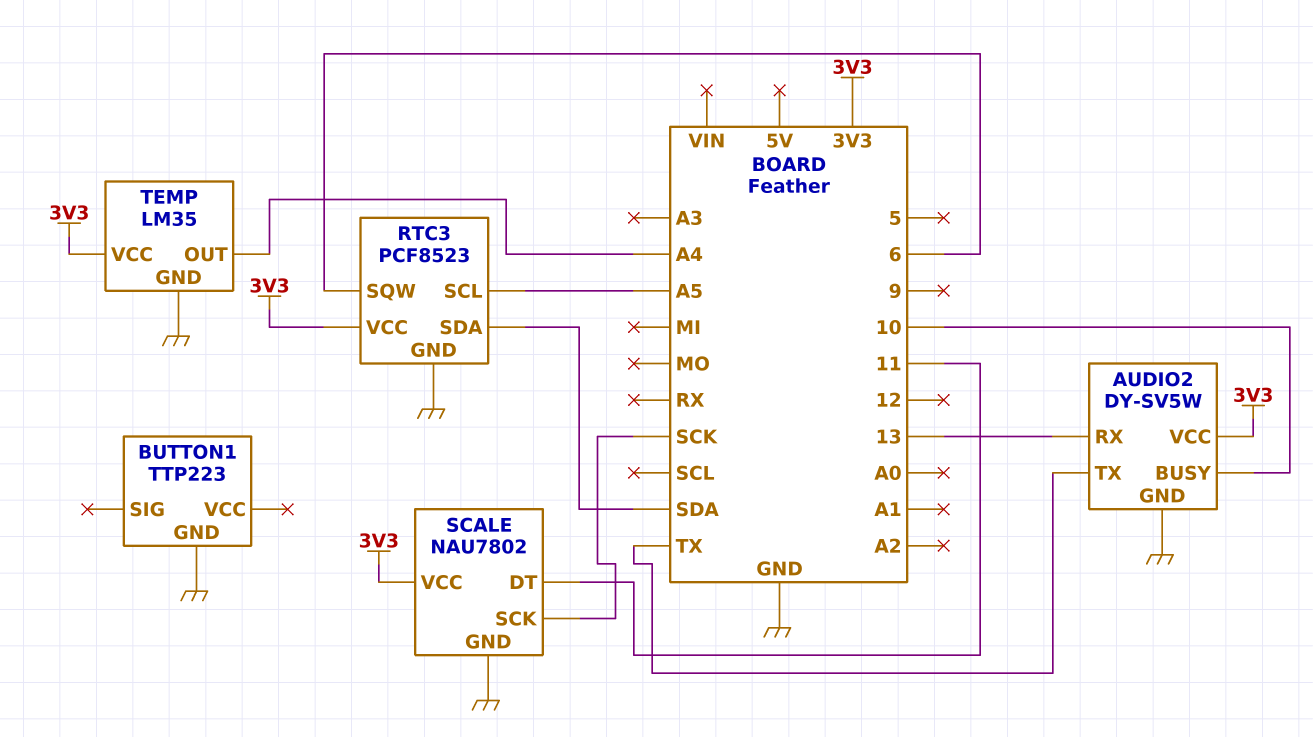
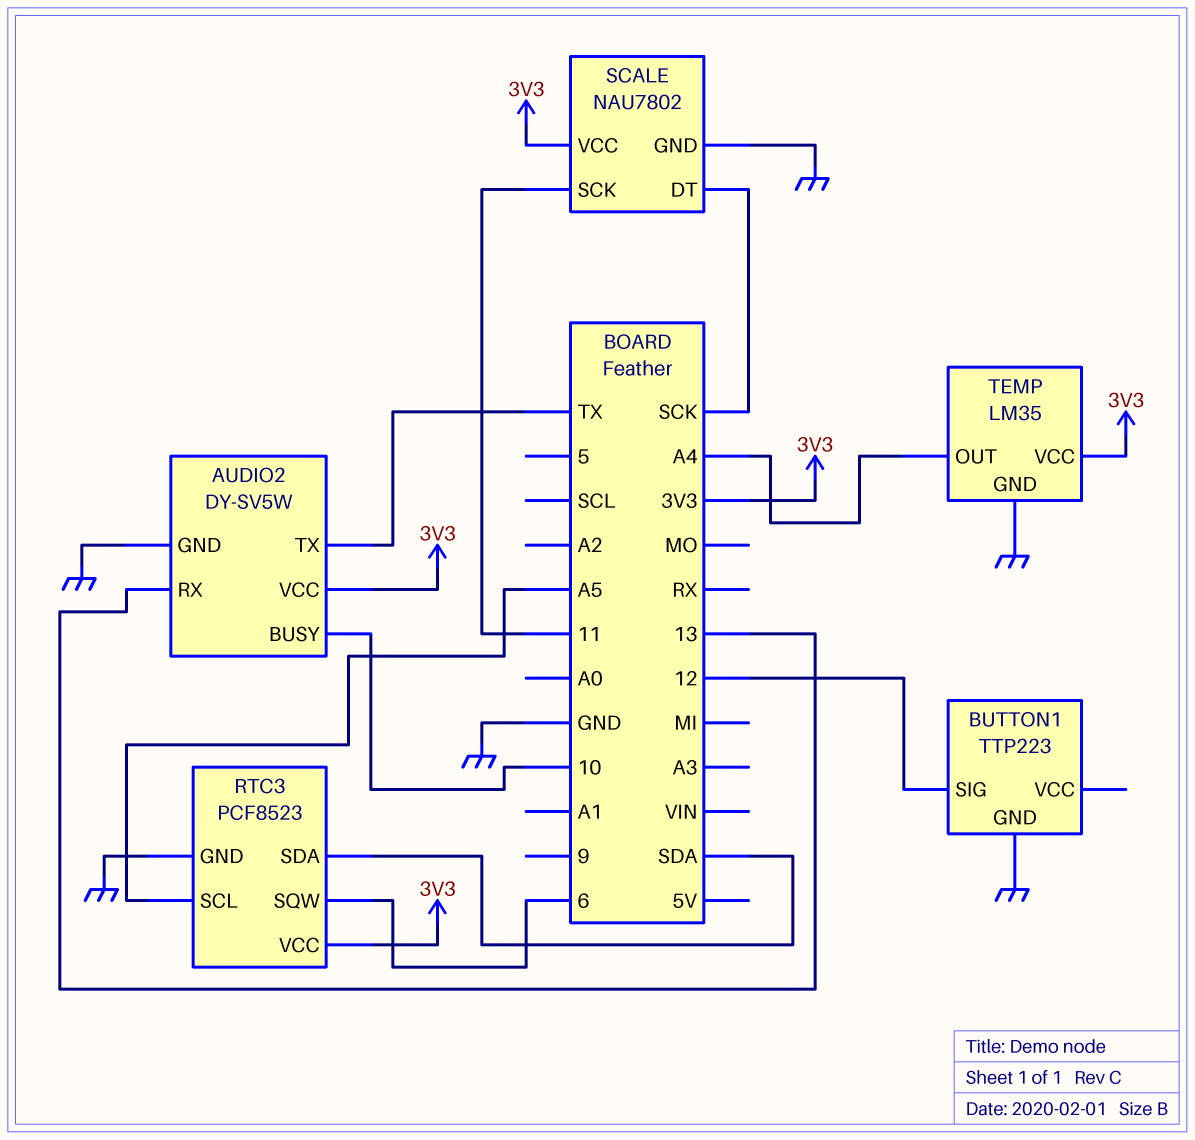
BUTTON1 pin SIG: none -> 12
SCALE pin DT: 11 -> SCK
SCALE pin SCK: SCK -> 11

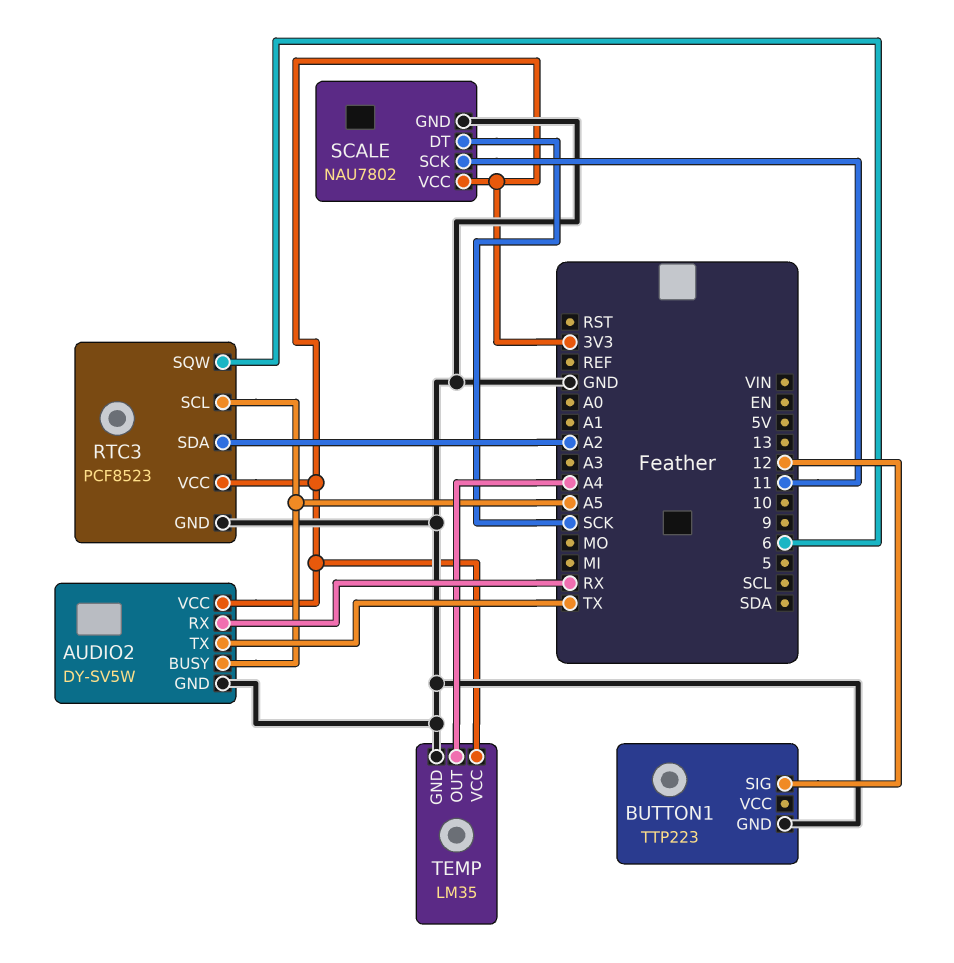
AUDIO2 pin BUSY: 10 -> A5
AUDIO2 pin RX: 13 -> RX
RTC3 pin SDA: SDA -> A2

